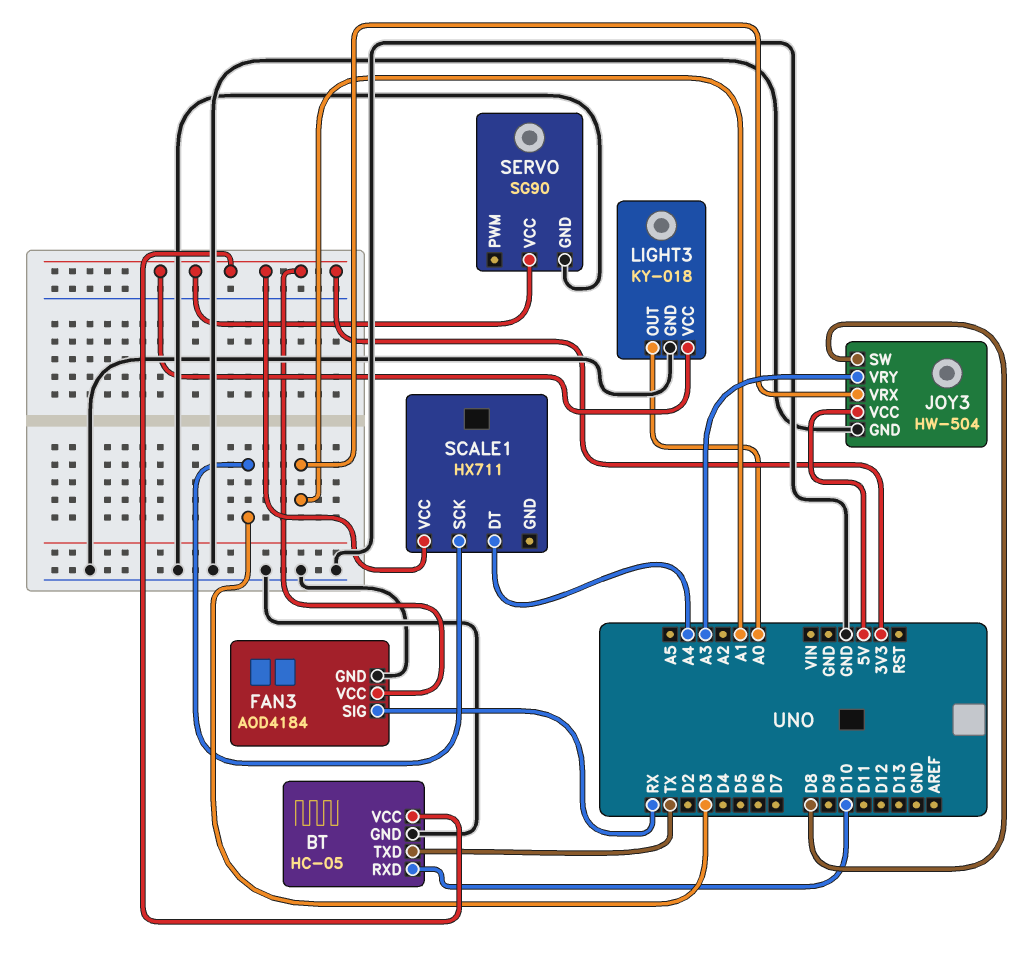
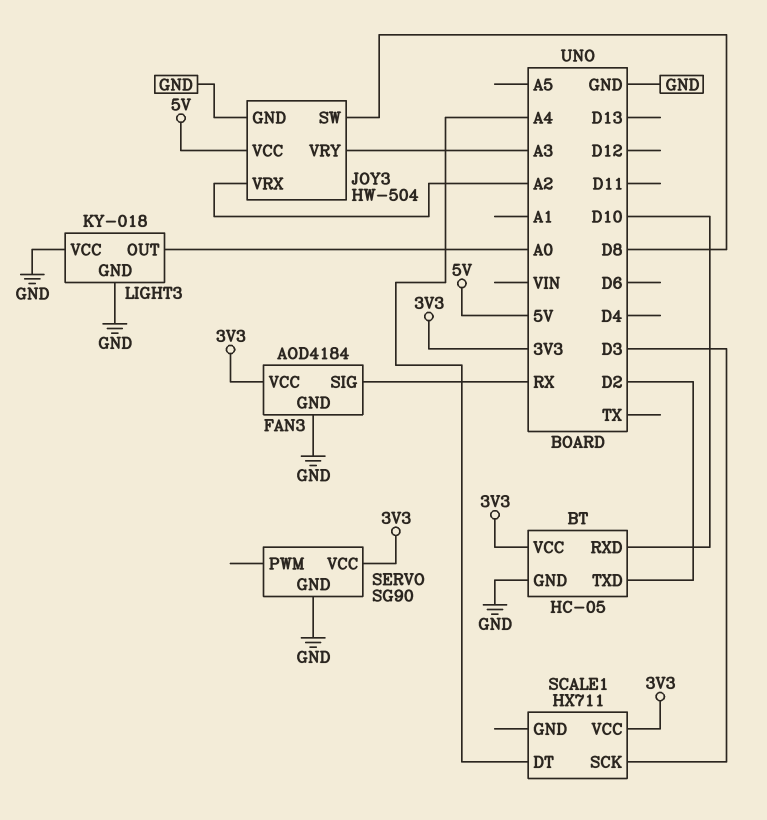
BT pin TXD: TX -> D2
JOY3 pin VRX: A1 -> A2
LIGHT3 pin VCC: 3V3 -> GND

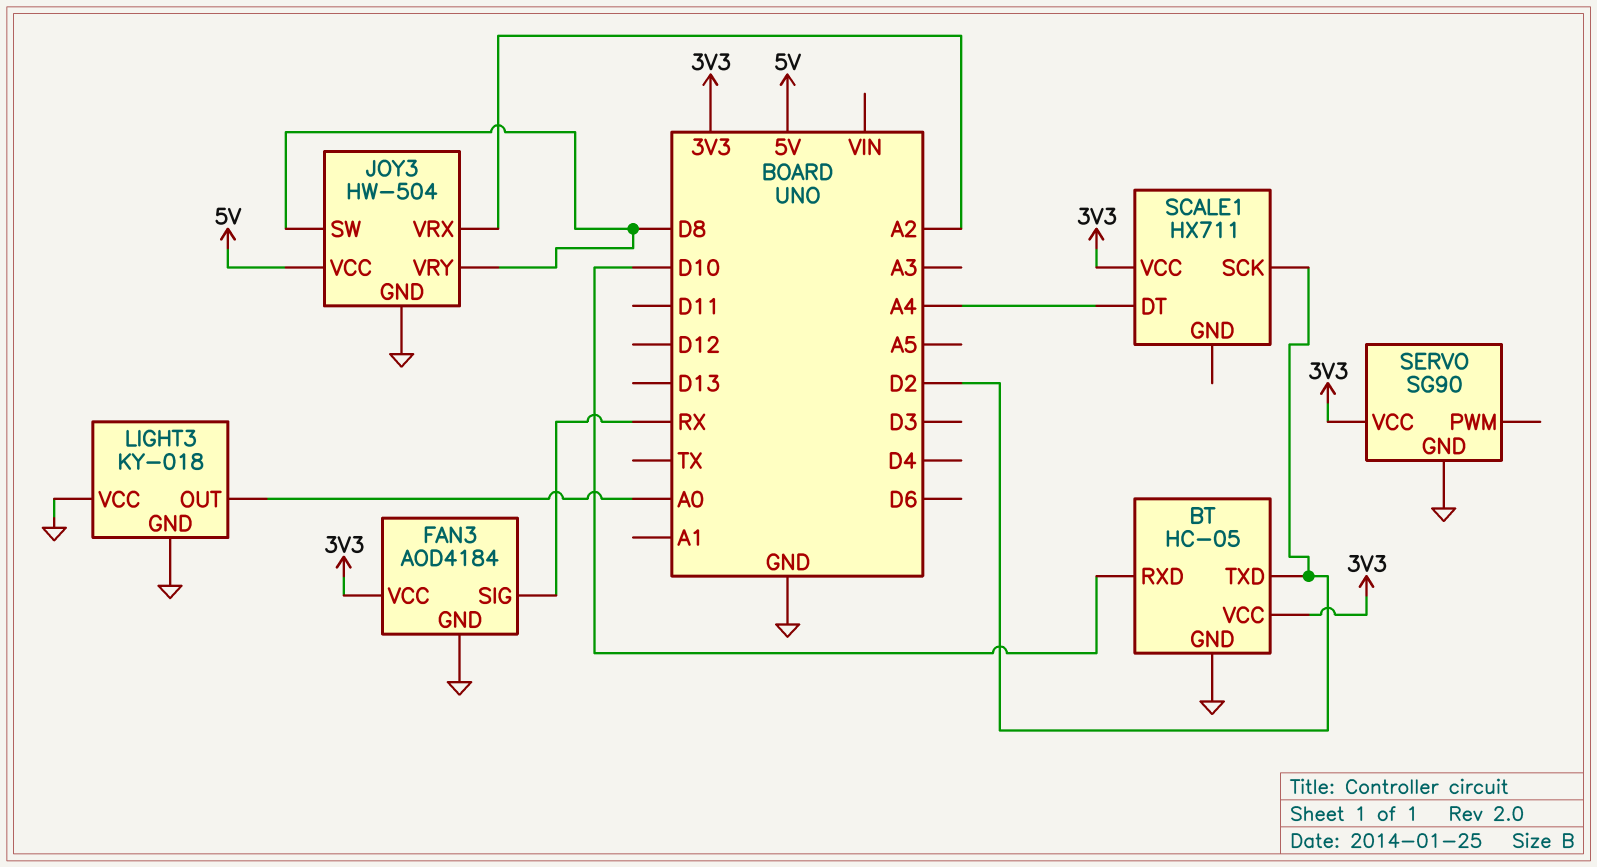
JOY3 pin VRY: A3 -> D8
SCALE1 pin SCK: D3 -> D2

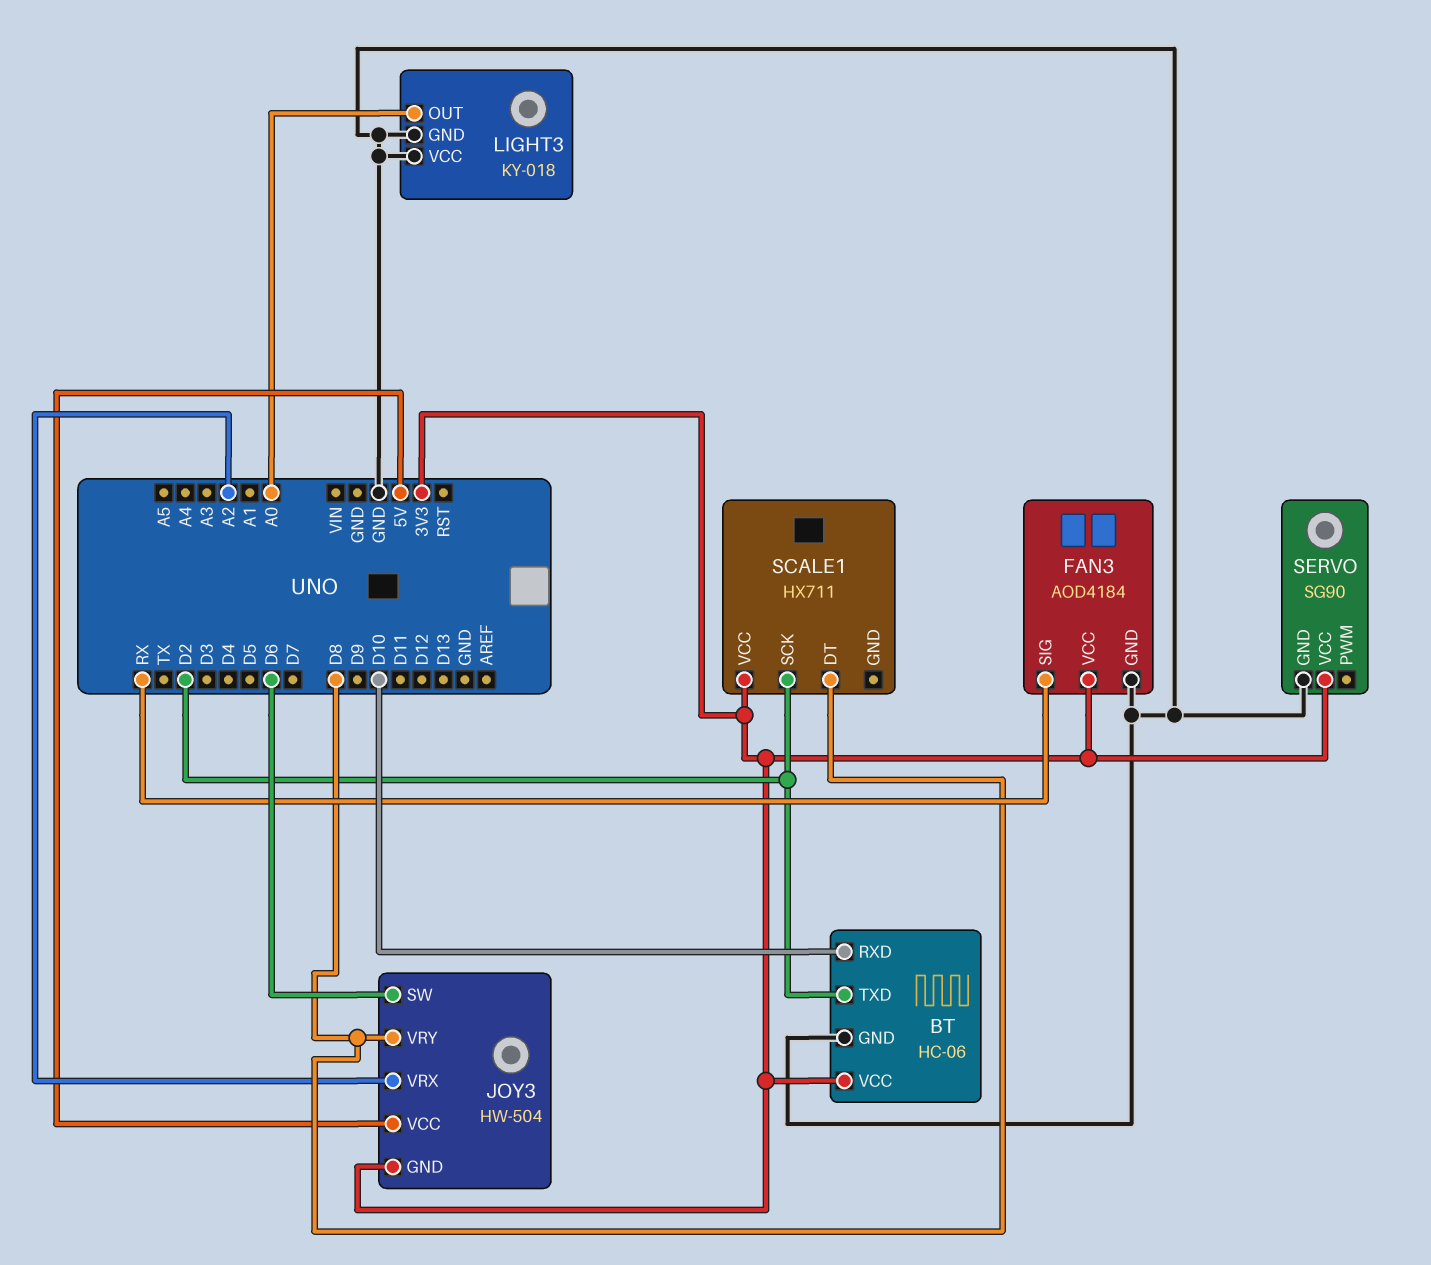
BT: HC-05 -> HC-06
JOY3 pin GND: GND -> 3V3
JOY3 pin SW: D8 -> D6
SCALE1 pin DT: A4 -> D8

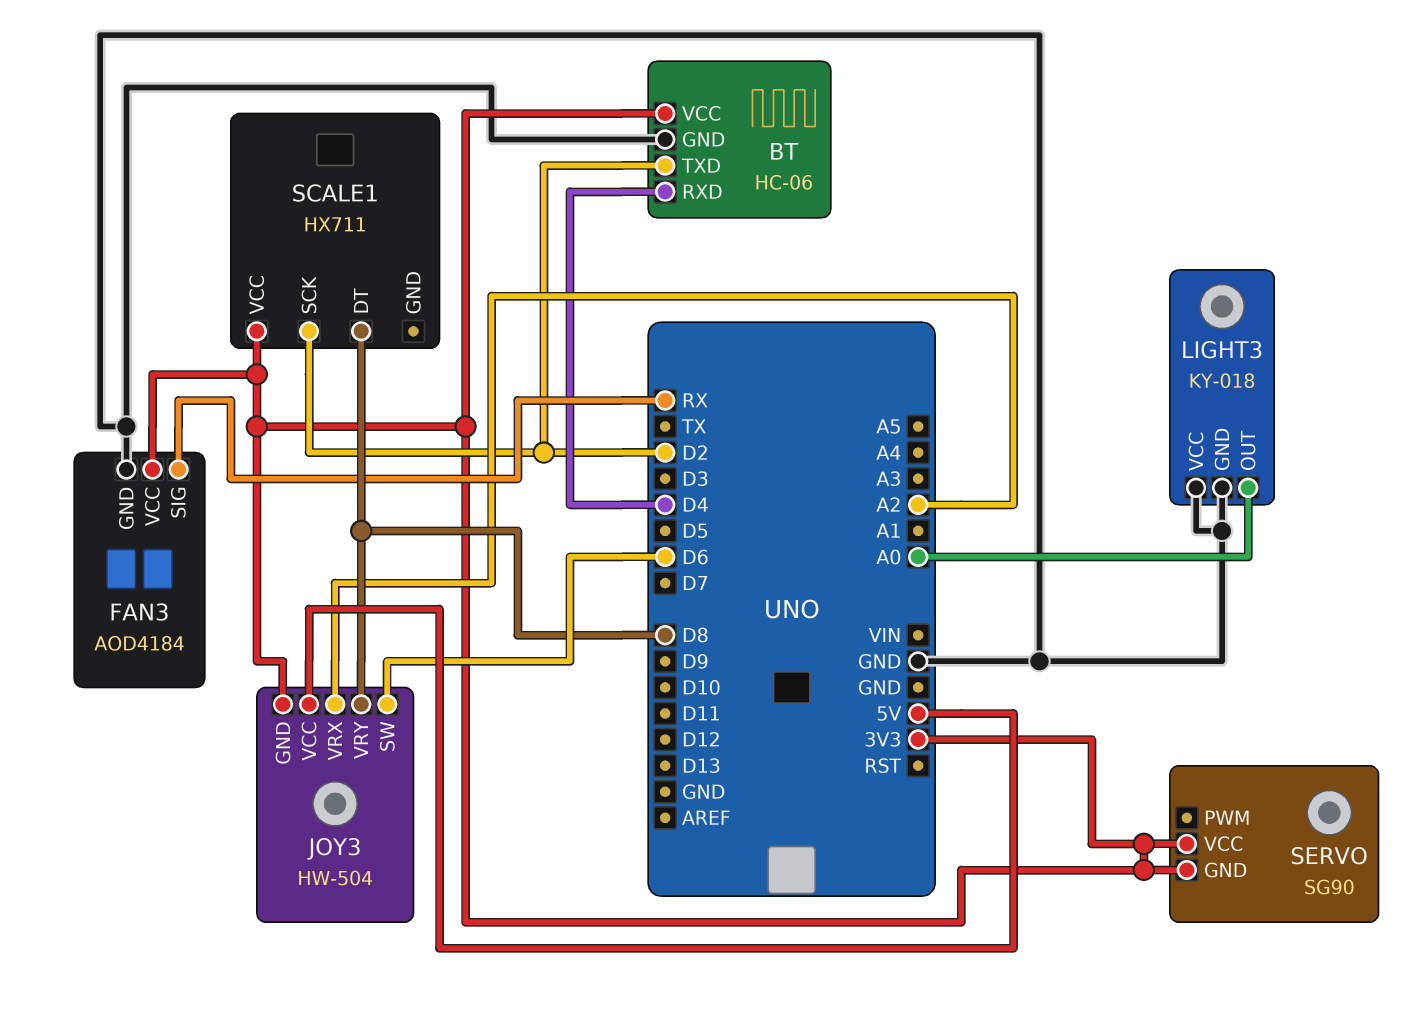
BT pin RXD: D10 -> D4
SERVO pin GND: GND -> 3V3

